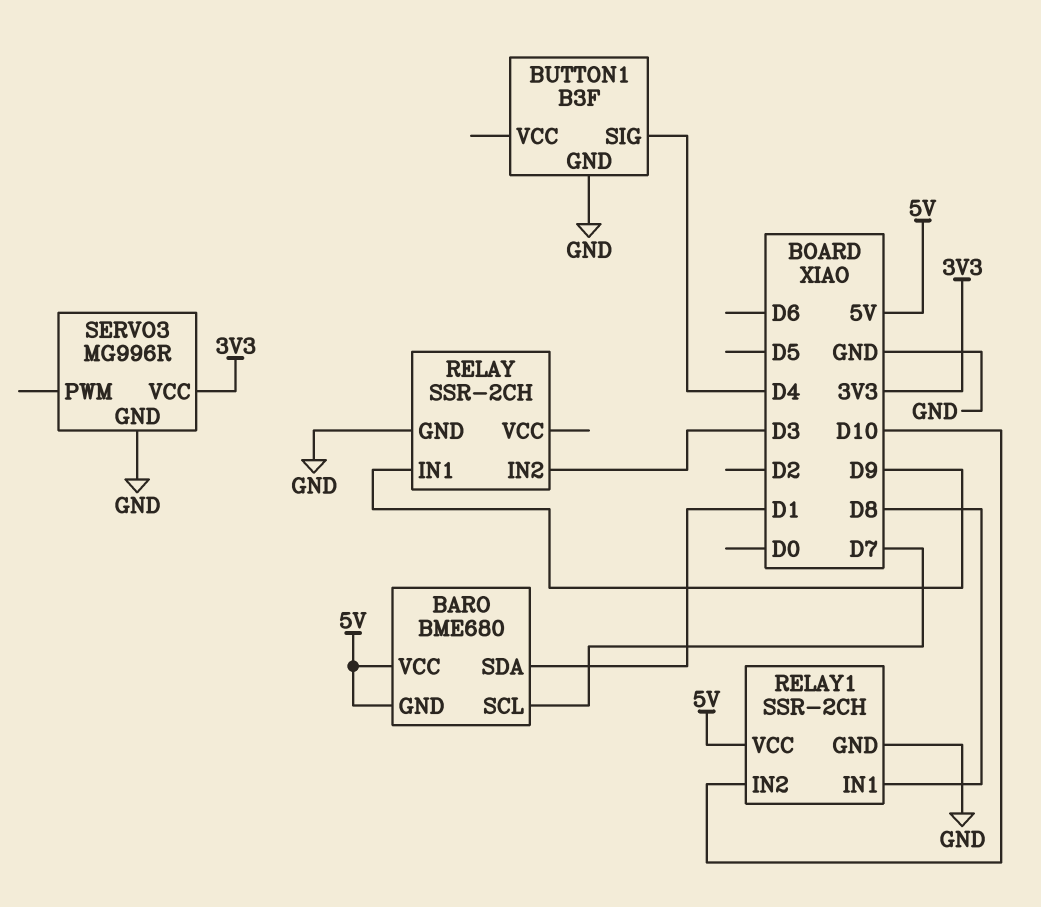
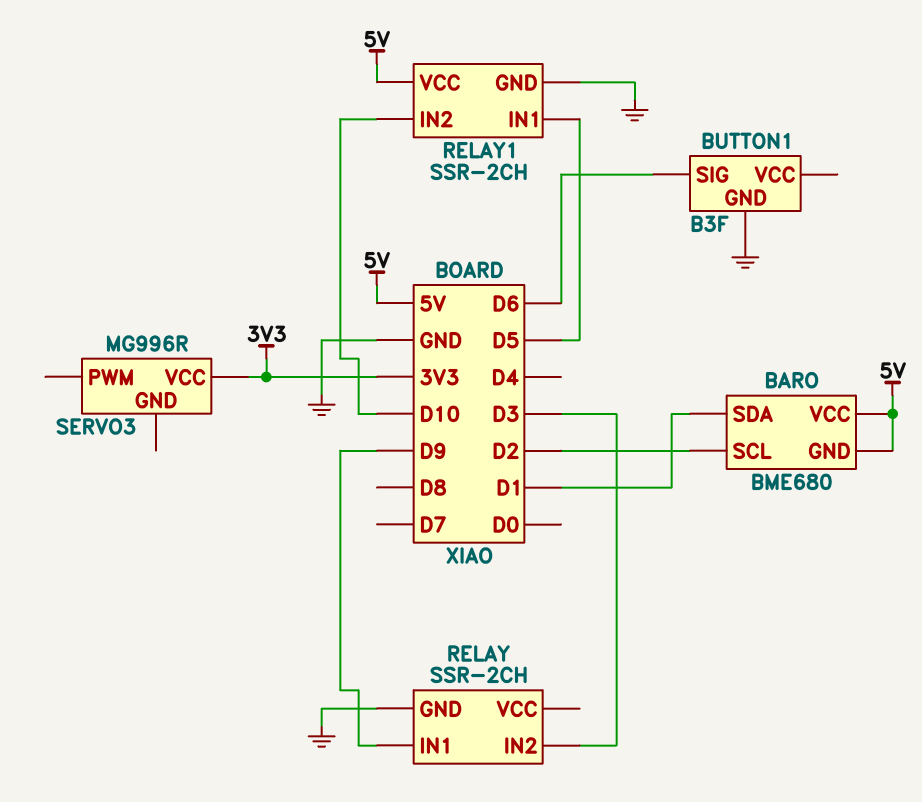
BARO pin SCL: D7 -> D2
BUTTON1 pin SIG: D4 -> D6
RELAY1 pin IN1: D8 -> D5
SERVO3 pin GND: GND -> none

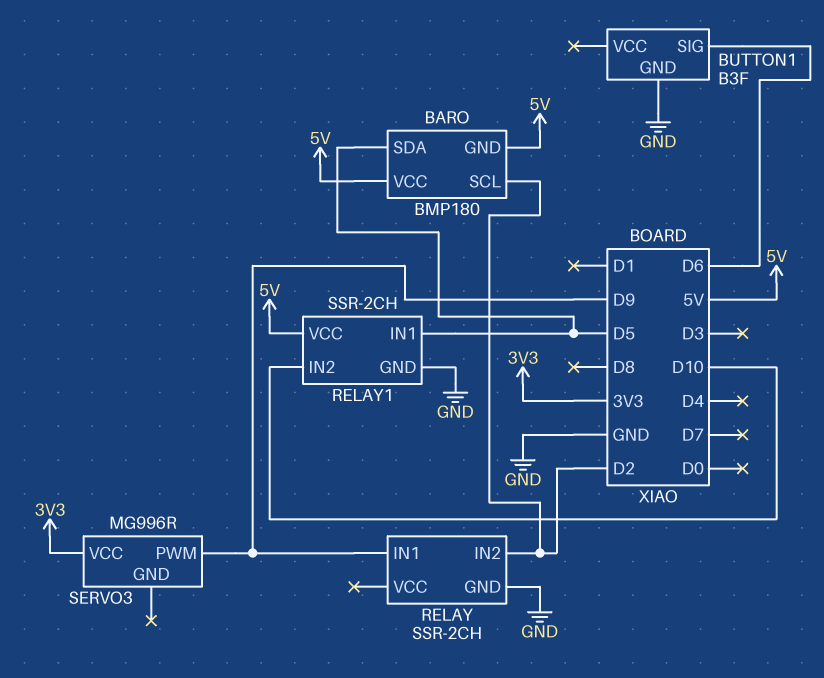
BARO: BME680 -> BMP180
BARO pin SDA: D1 -> D5
RELAY pin IN2: D3 -> D2
SERVO3 pin PWM: none -> D9

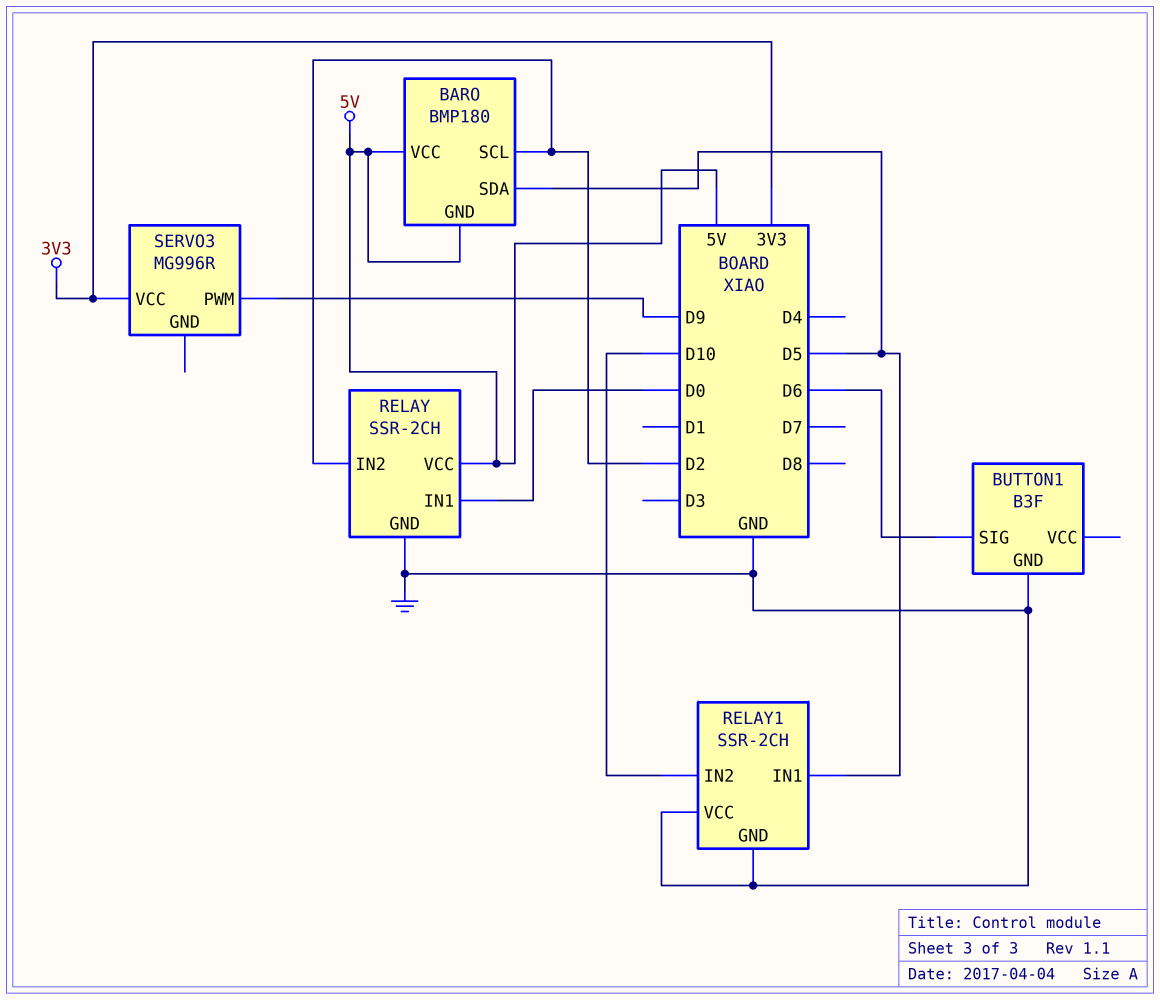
RELAY pin IN1: D9 -> D0
RELAY pin VCC: none -> 5V
RELAY1 pin VCC: 5V -> GND

